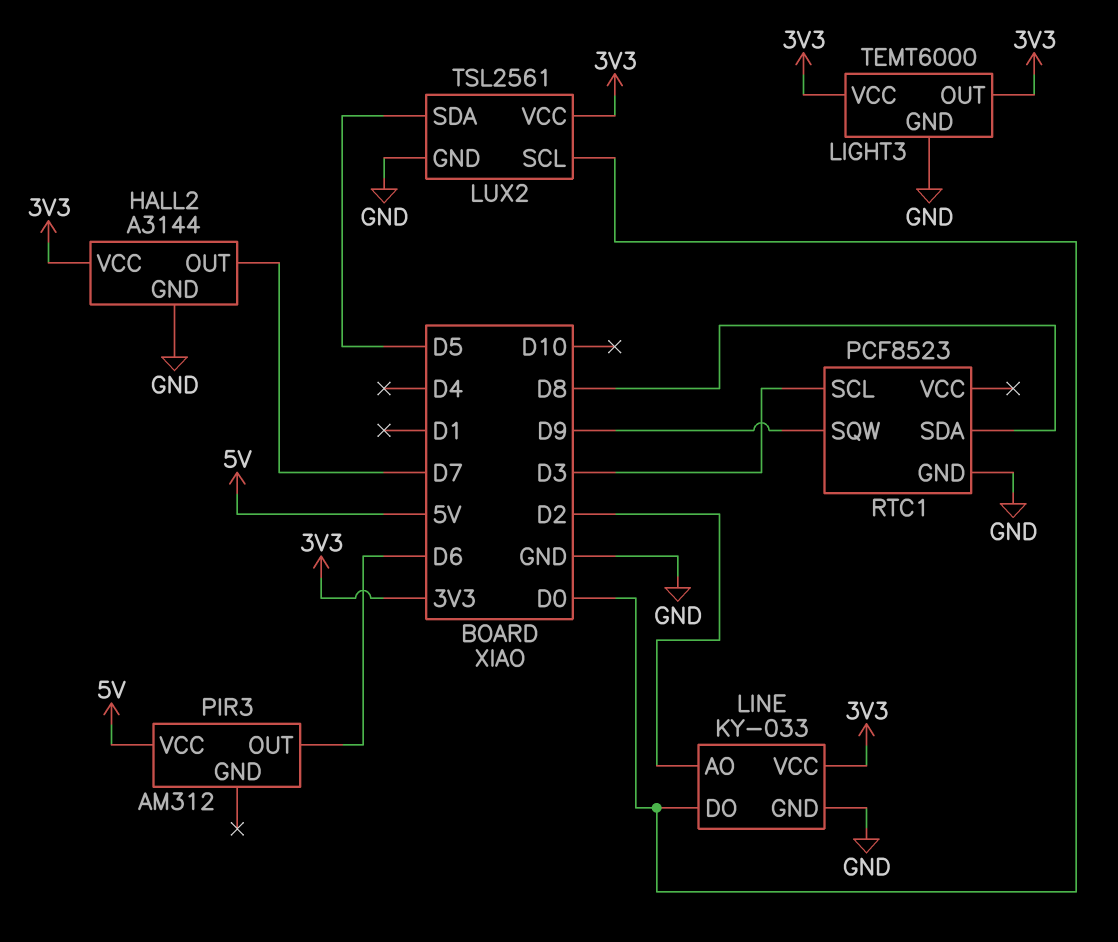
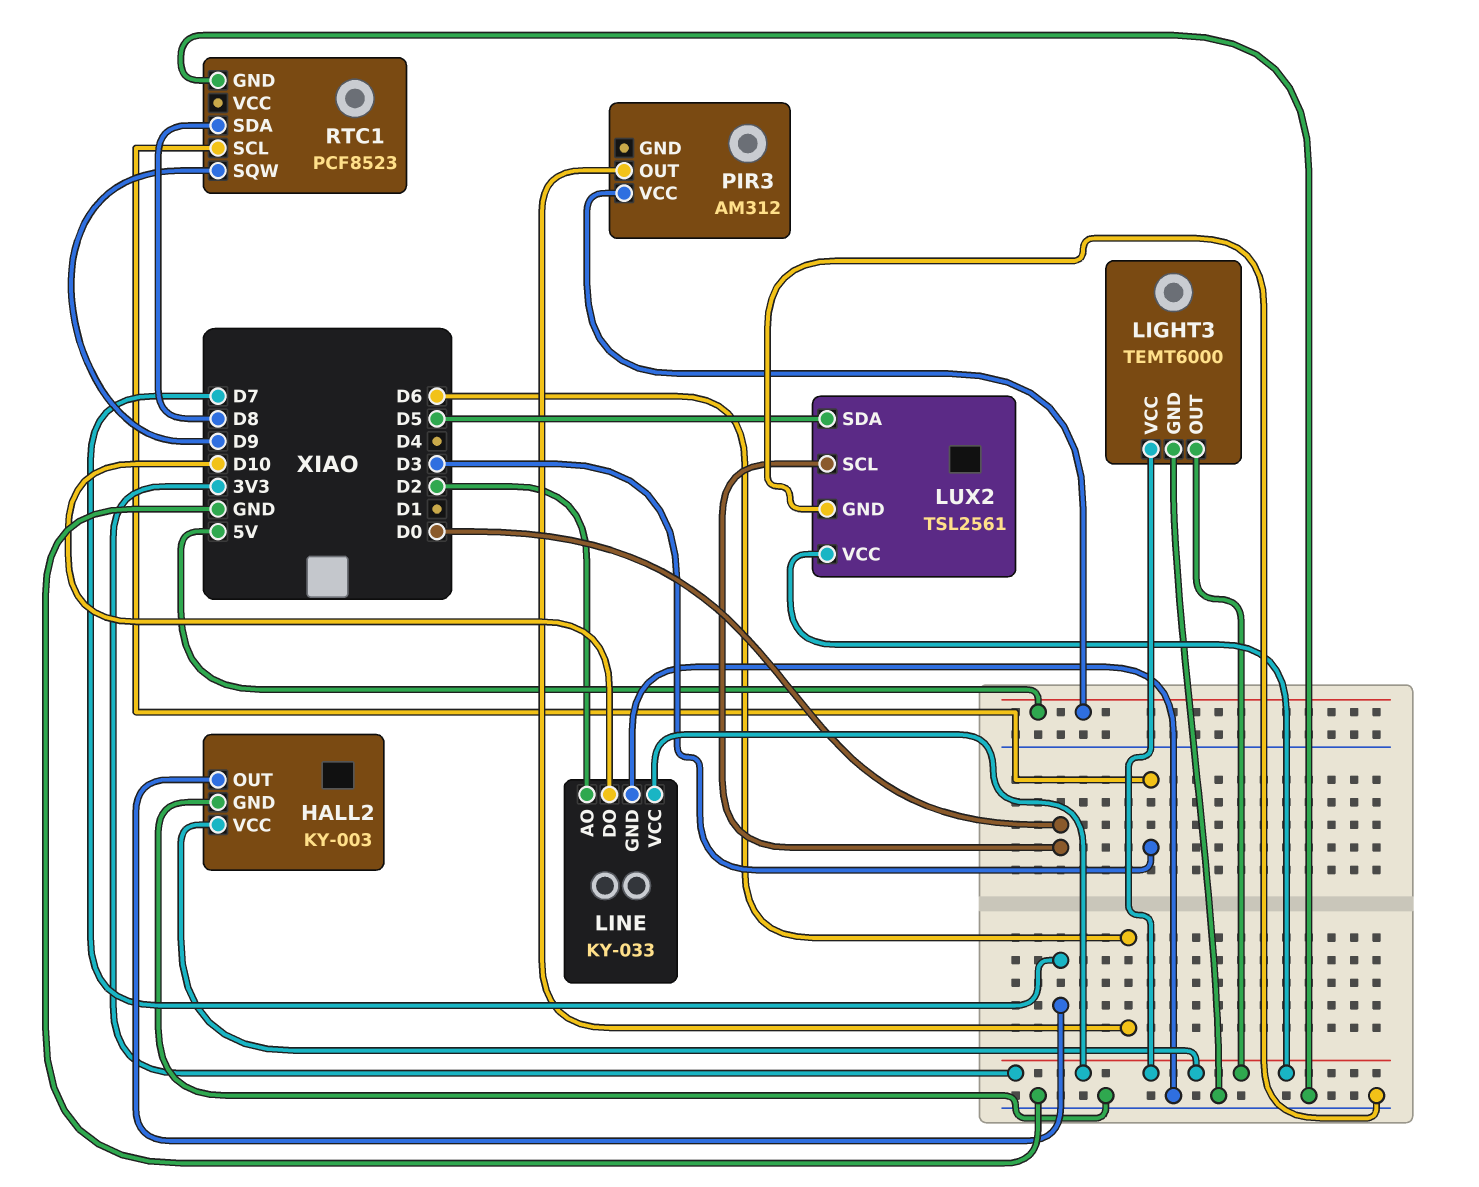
HALL2: A3144 -> KY-003
LINE pin DO: D0 -> D10

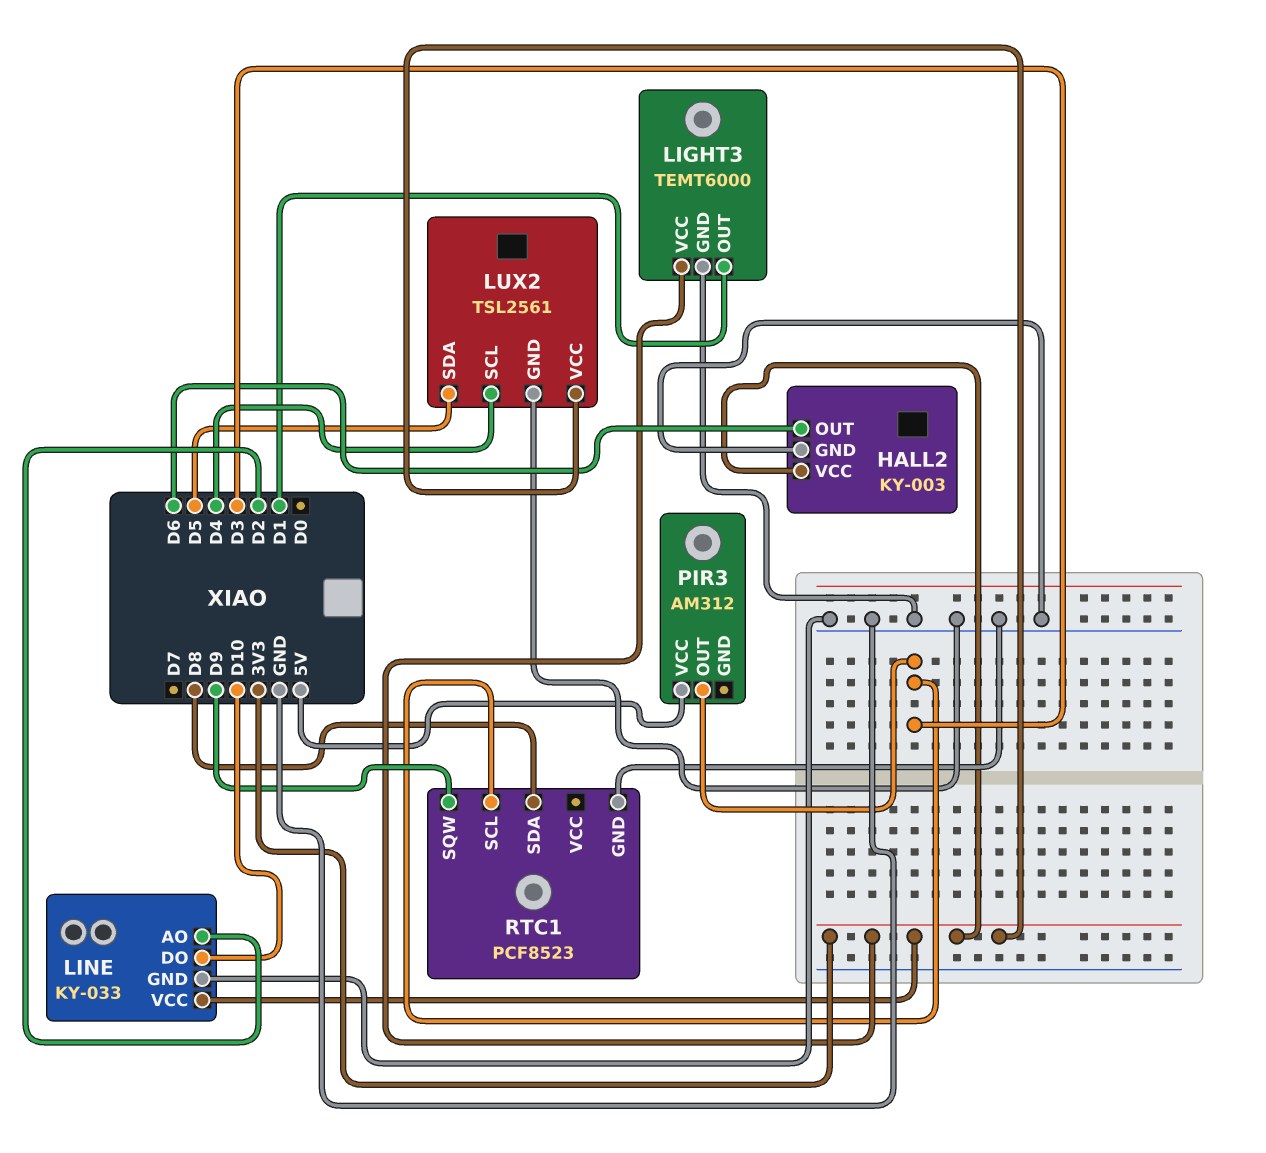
HALL2 pin OUT: D7 -> D6
LIGHT3 pin OUT: 3V3 -> D1
LUX2 pin SCL: D0 -> D4
PIR3 pin OUT: D6 -> D3

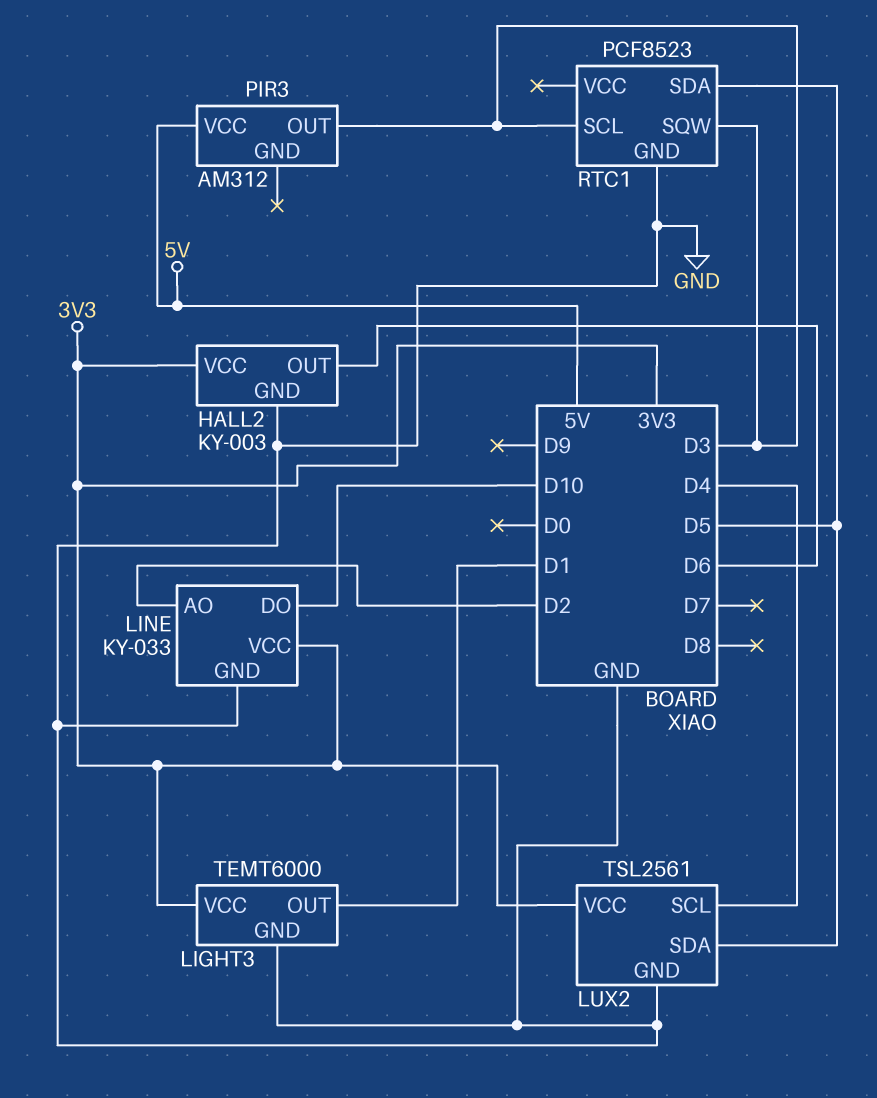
RTC1 pin SDA: D8 -> D5
RTC1 pin SQW: D9 -> D3

